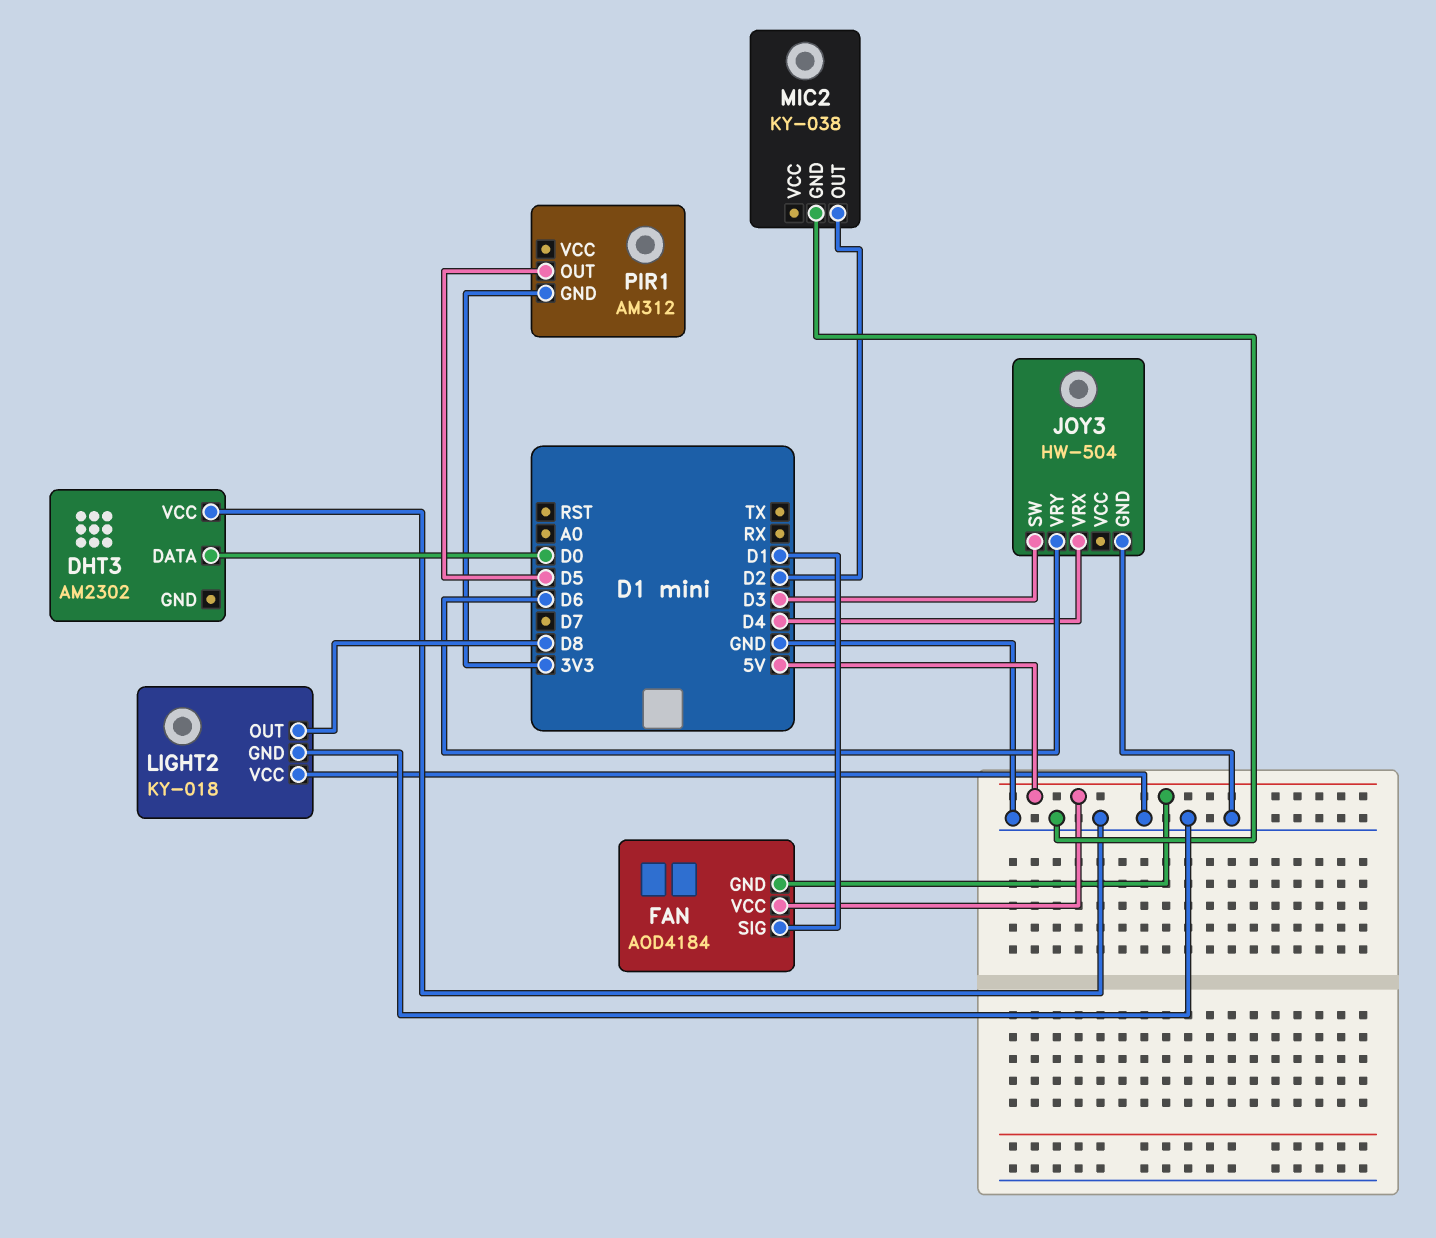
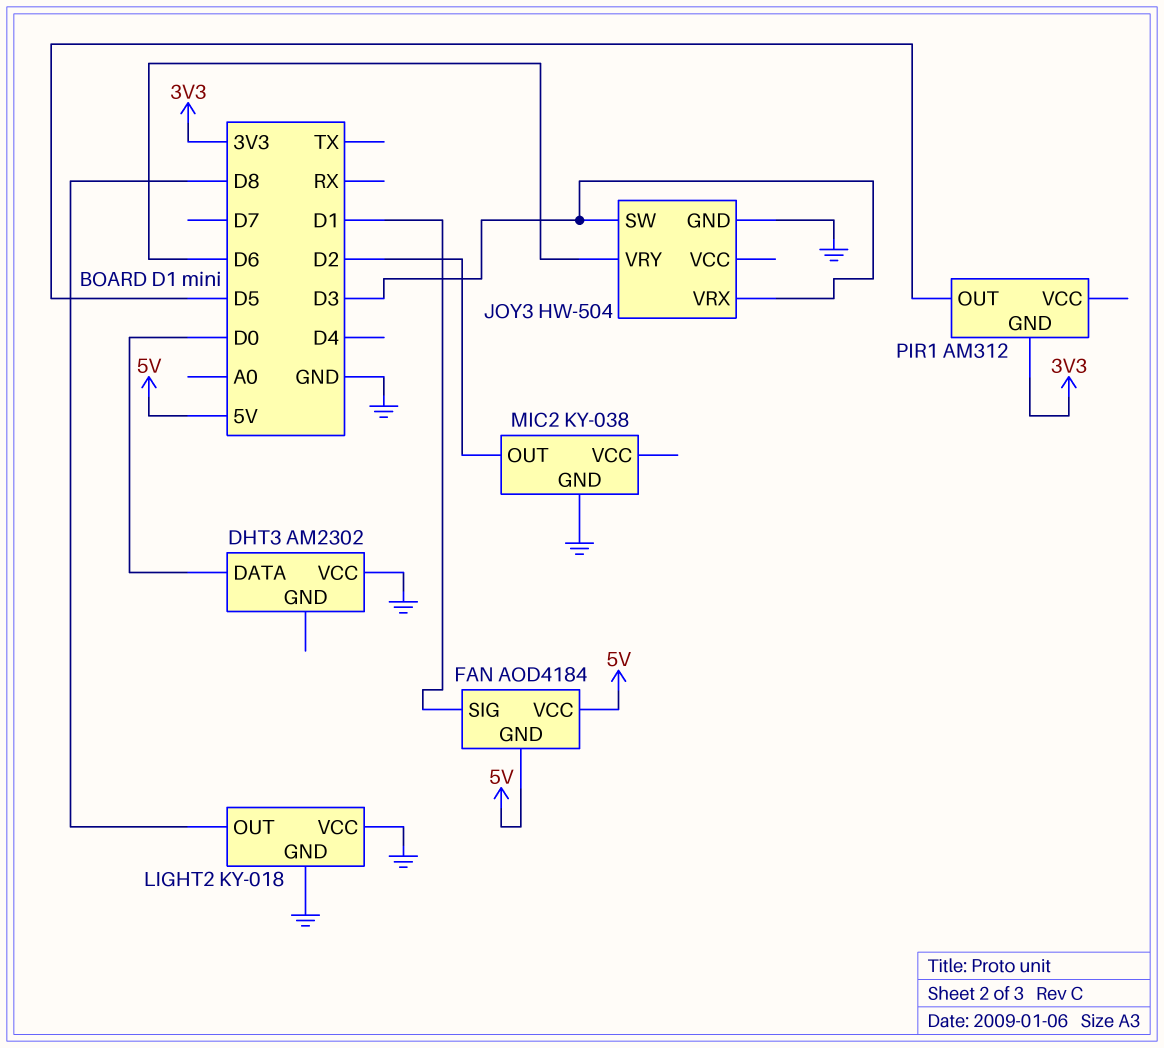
JOY3 pin VRX: D4 -> D3

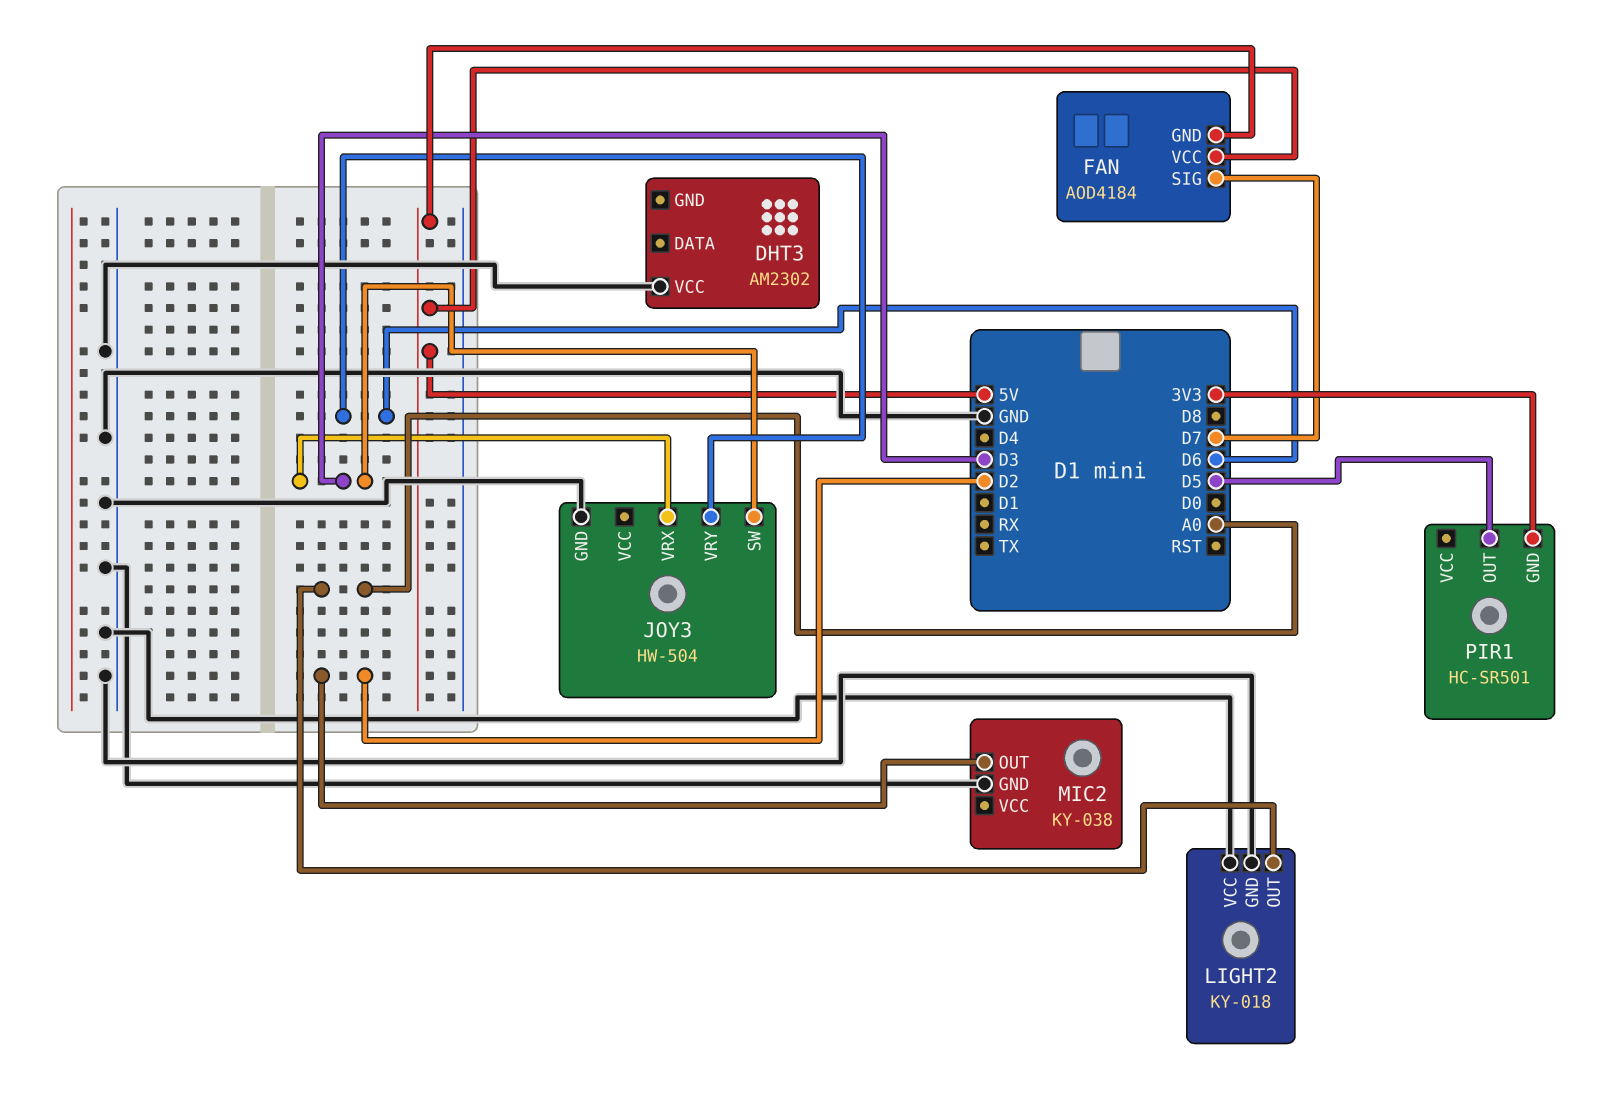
DHT3 pin DATA: D0 -> none
FAN pin SIG: D1 -> D7
LIGHT2 pin OUT: D8 -> A0
PIR1: AM312 -> HC-SR501

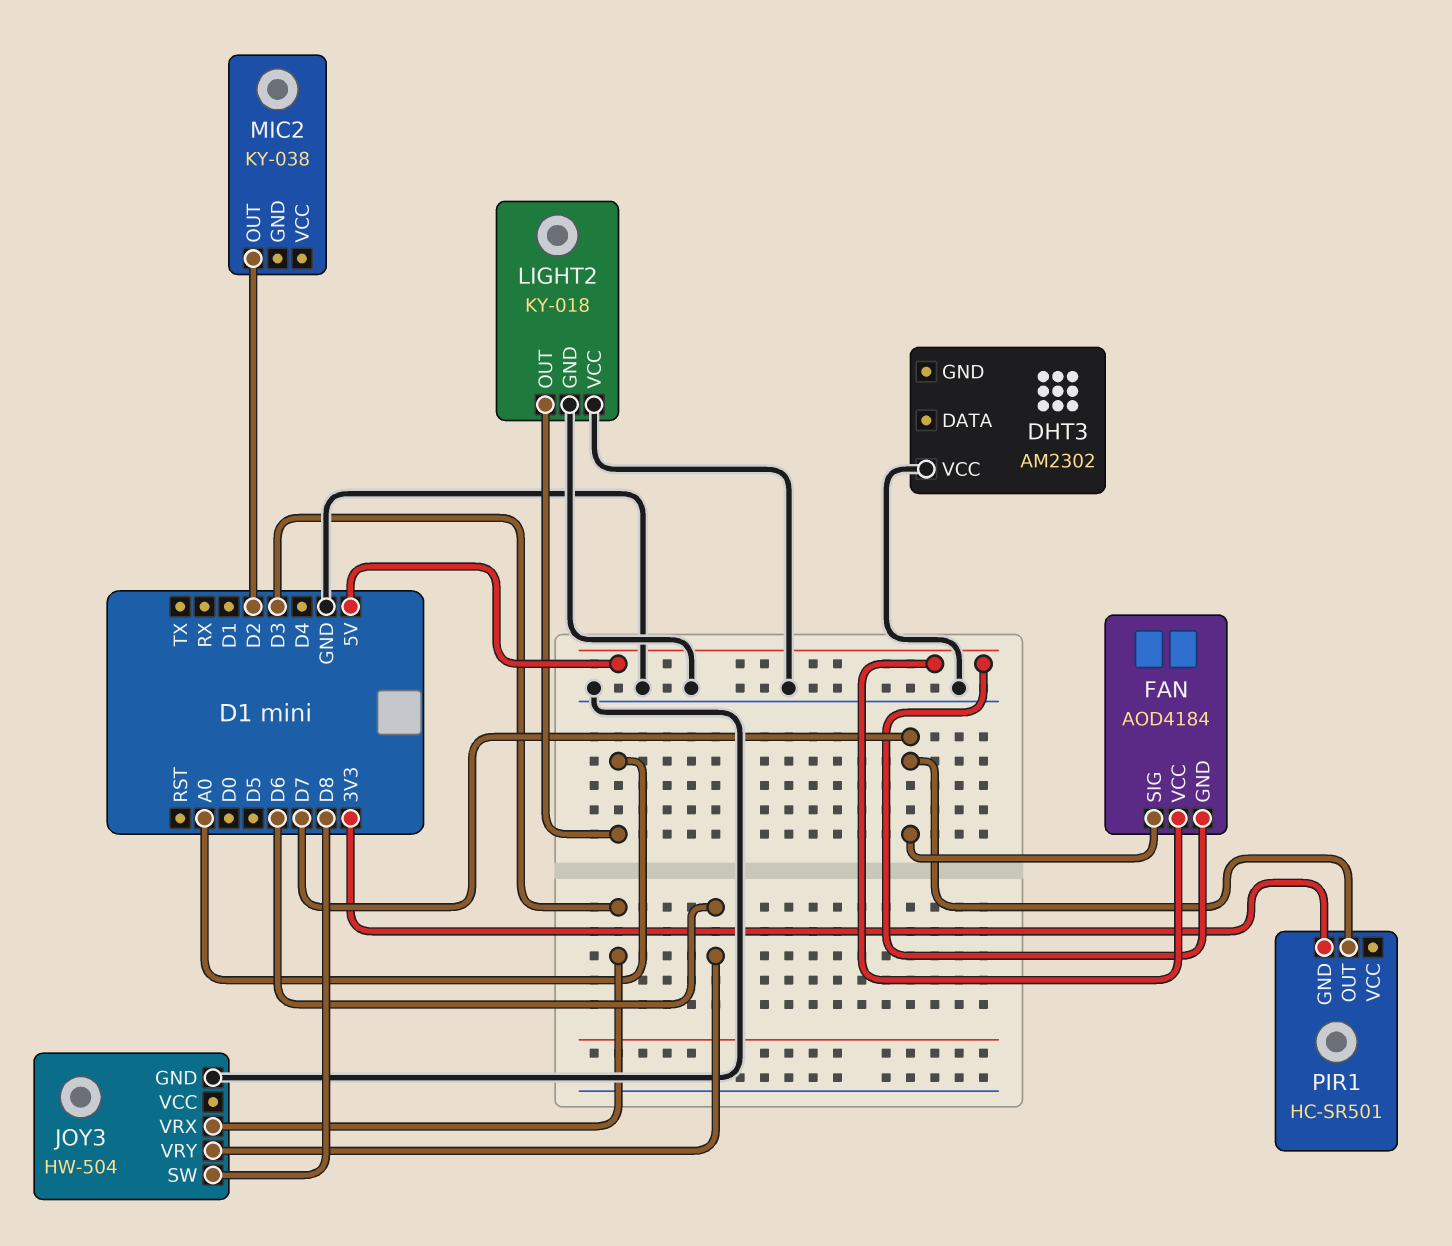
JOY3 pin SW: D3 -> D8
MIC2 pin GND: GND -> none
PIR1 pin OUT: D5 -> D7

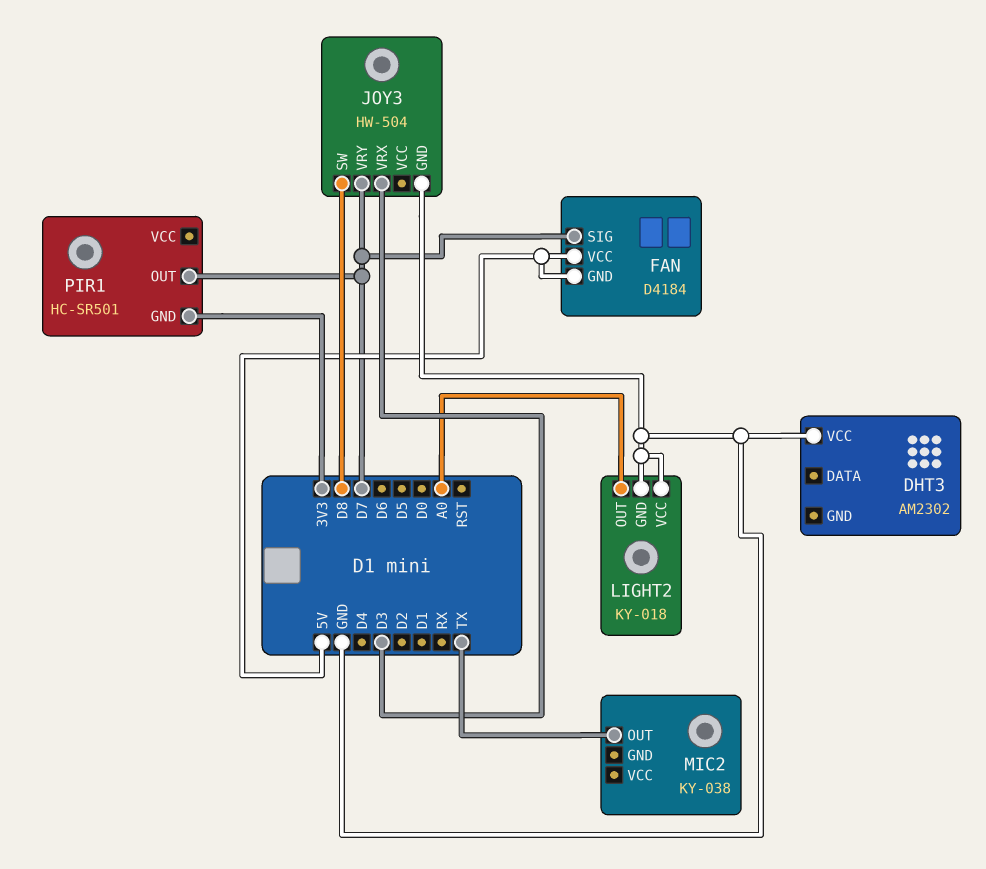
FAN: AOD4184 -> D4184
JOY3 pin VRY: D6 -> D7
MIC2 pin OUT: D2 -> TX

